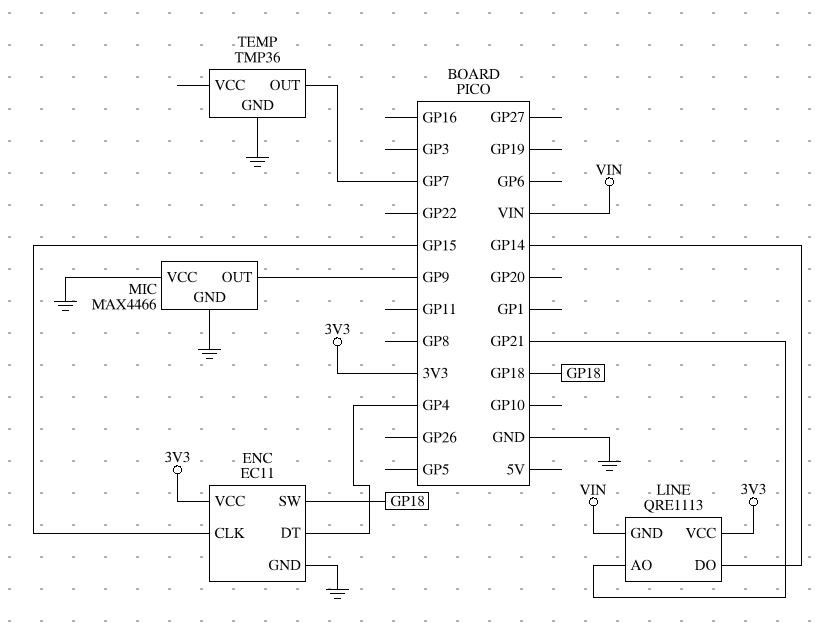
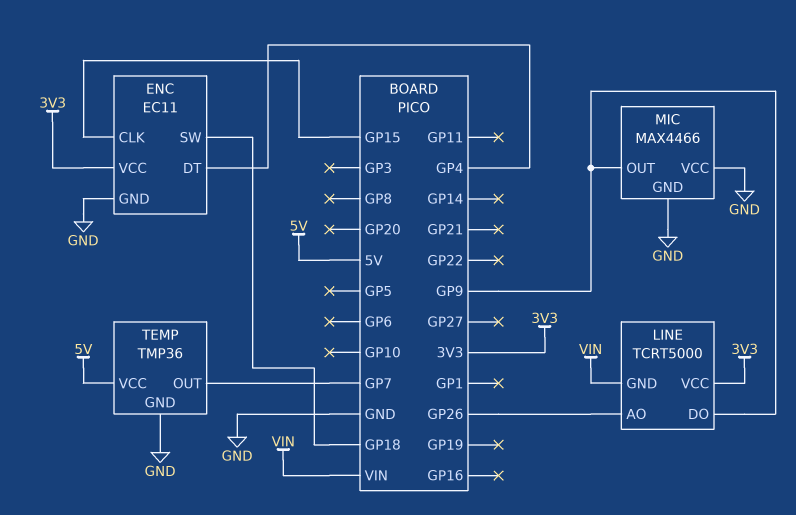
LINE: QRE1113 -> TCRT5000
LINE pin AO: GP21 -> GP26
LINE pin DO: GP14 -> GP9
TEMP pin VCC: none -> 5V

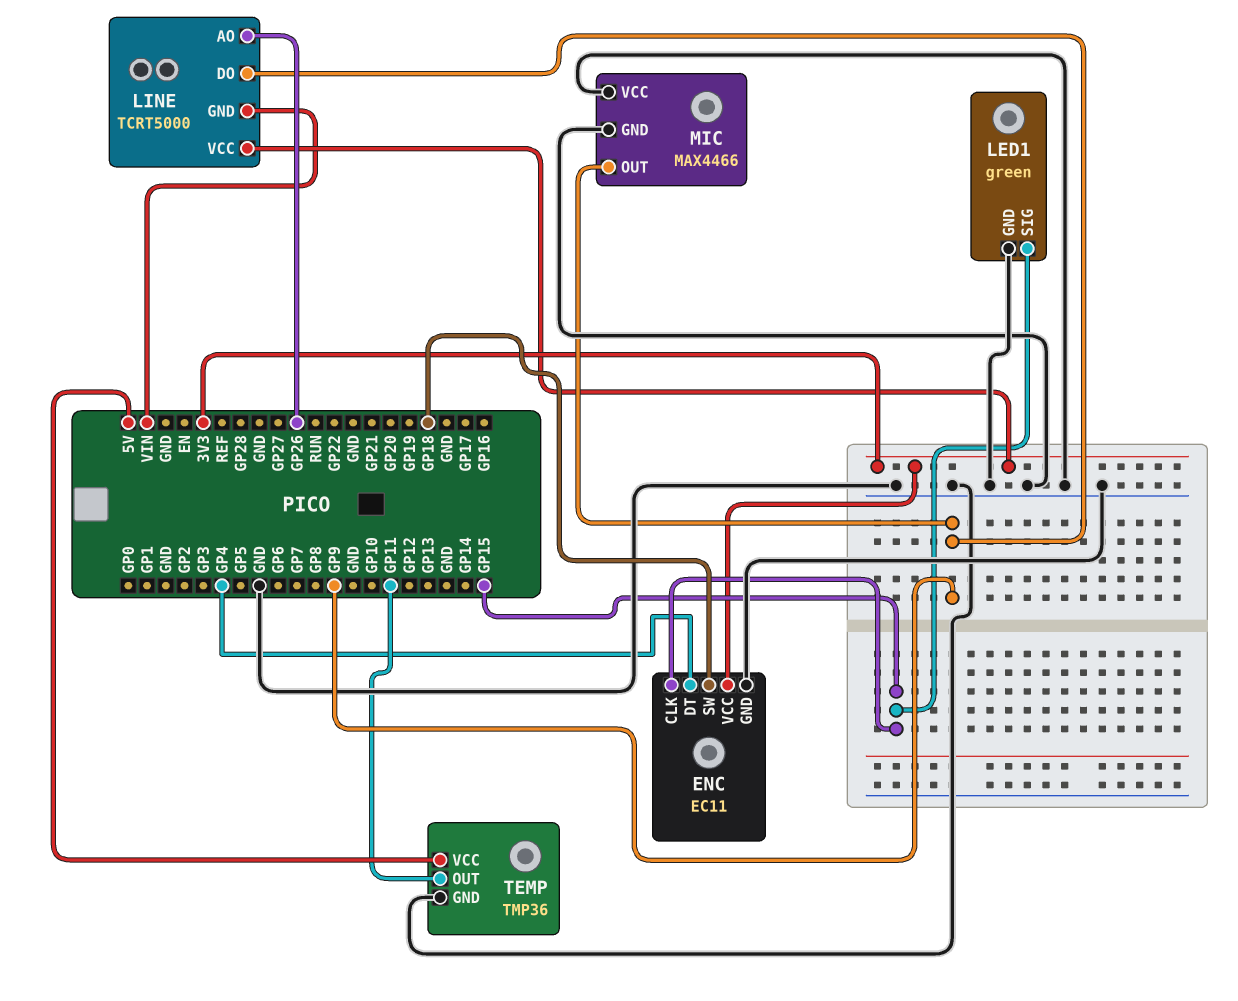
LED1: none -> green
LED1 pin GND: none -> GND
LED1 pin SIG: none -> GP15
TEMP pin OUT: GP7 -> GP11

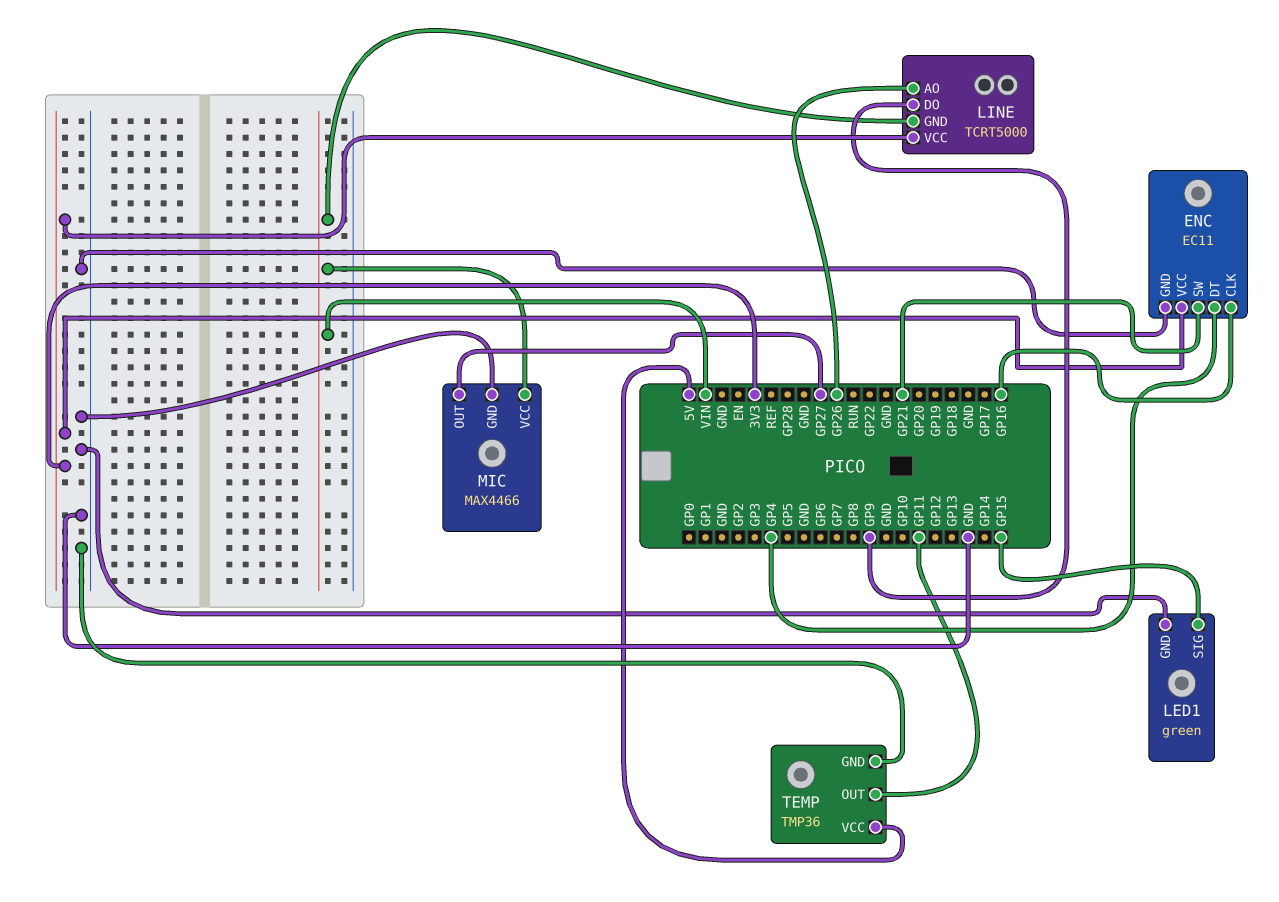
ENC pin CLK: GP15 -> GP16
ENC pin SW: GP18 -> GP21
MIC pin OUT: GP9 -> GP27
MIC pin VCC: GND -> VIN

